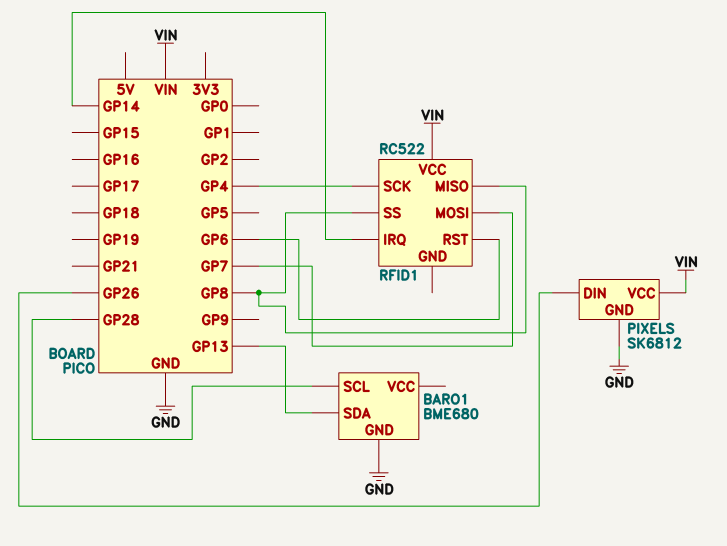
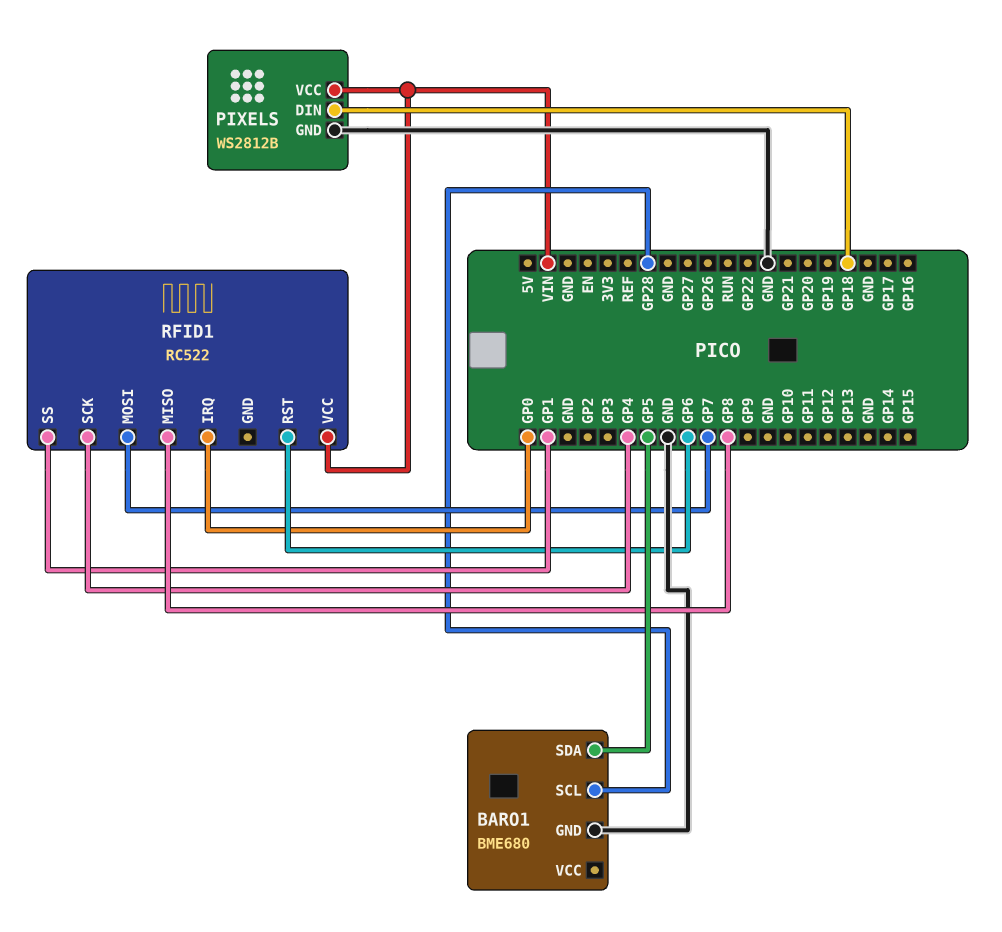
BARO1 pin SDA: GP13 -> GP5
PIXELS: SK6812 -> WS2812B
PIXELS pin DIN: GP26 -> GP18
RFID1 pin IRQ: GP14 -> GP0
RFID1 pin SS: GP8 -> GP1

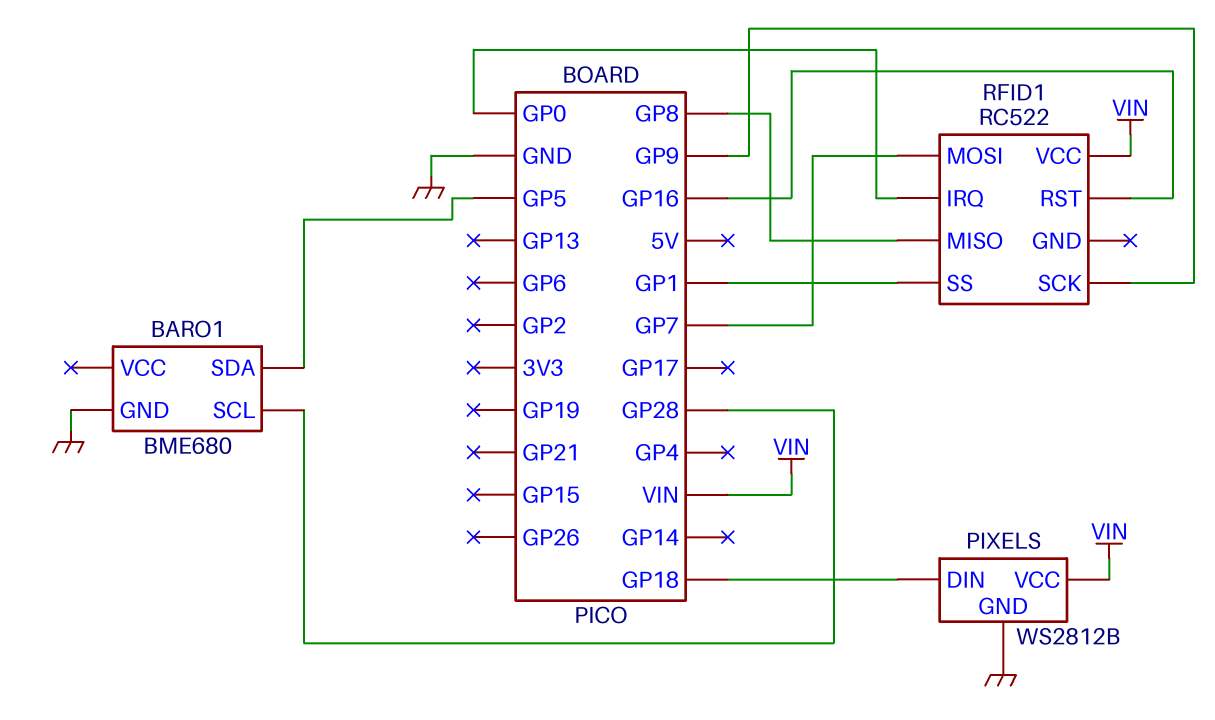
RFID1 pin RST: GP6 -> GP16
RFID1 pin SCK: GP4 -> GP9

